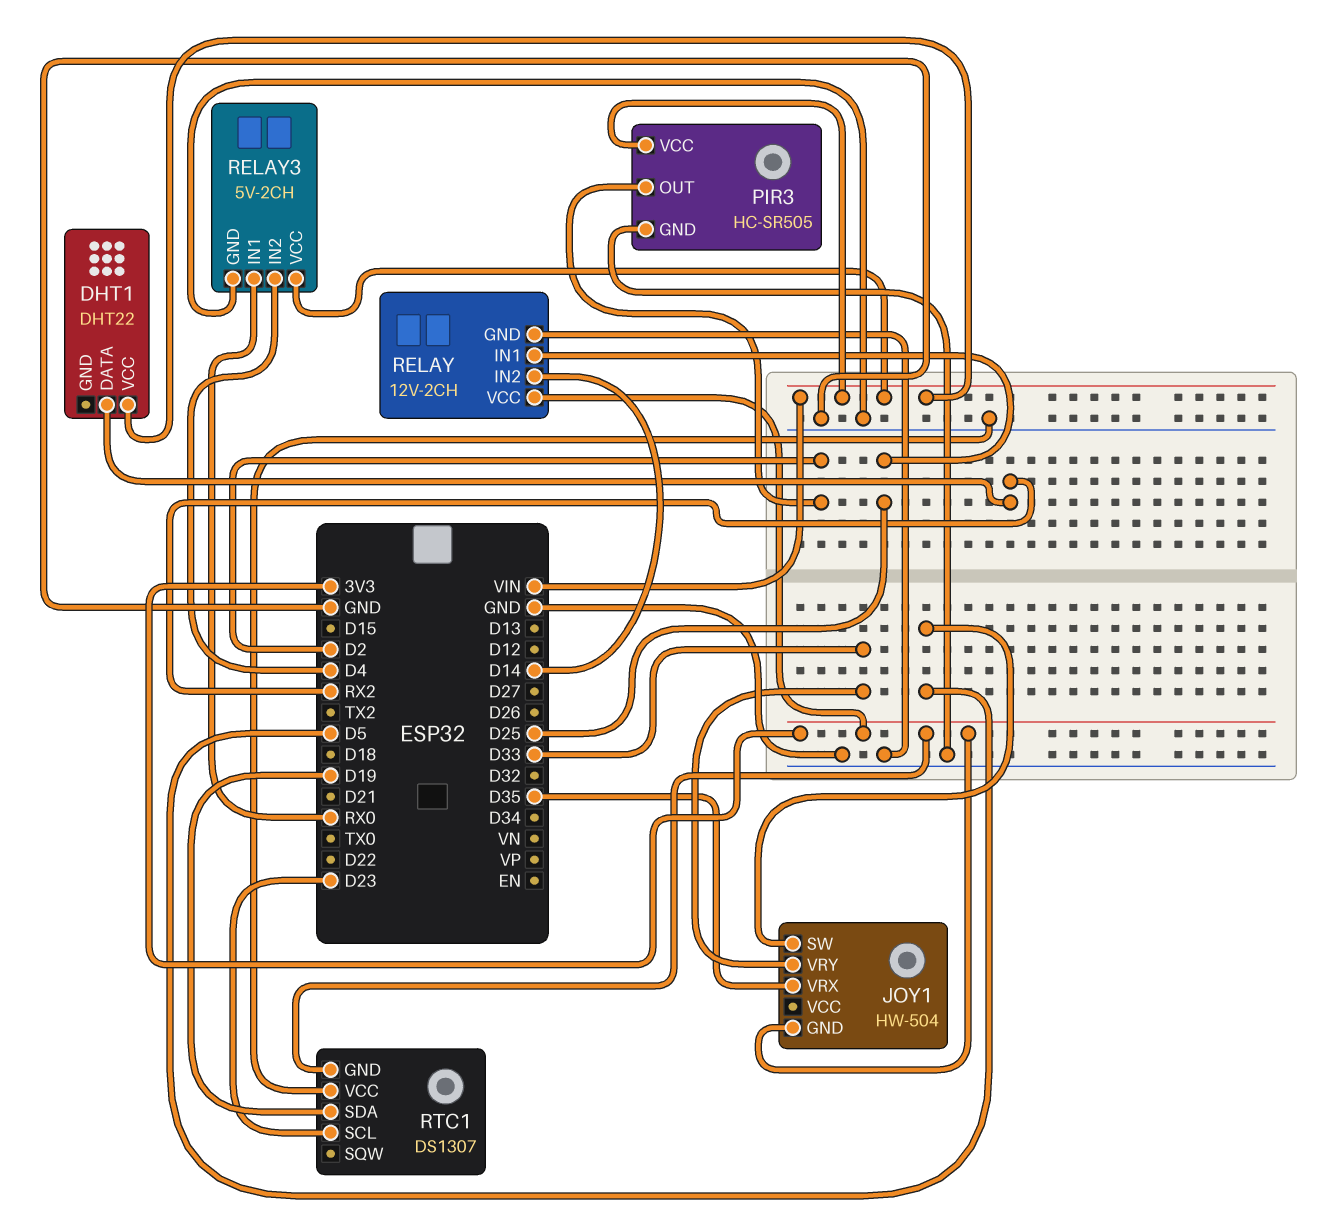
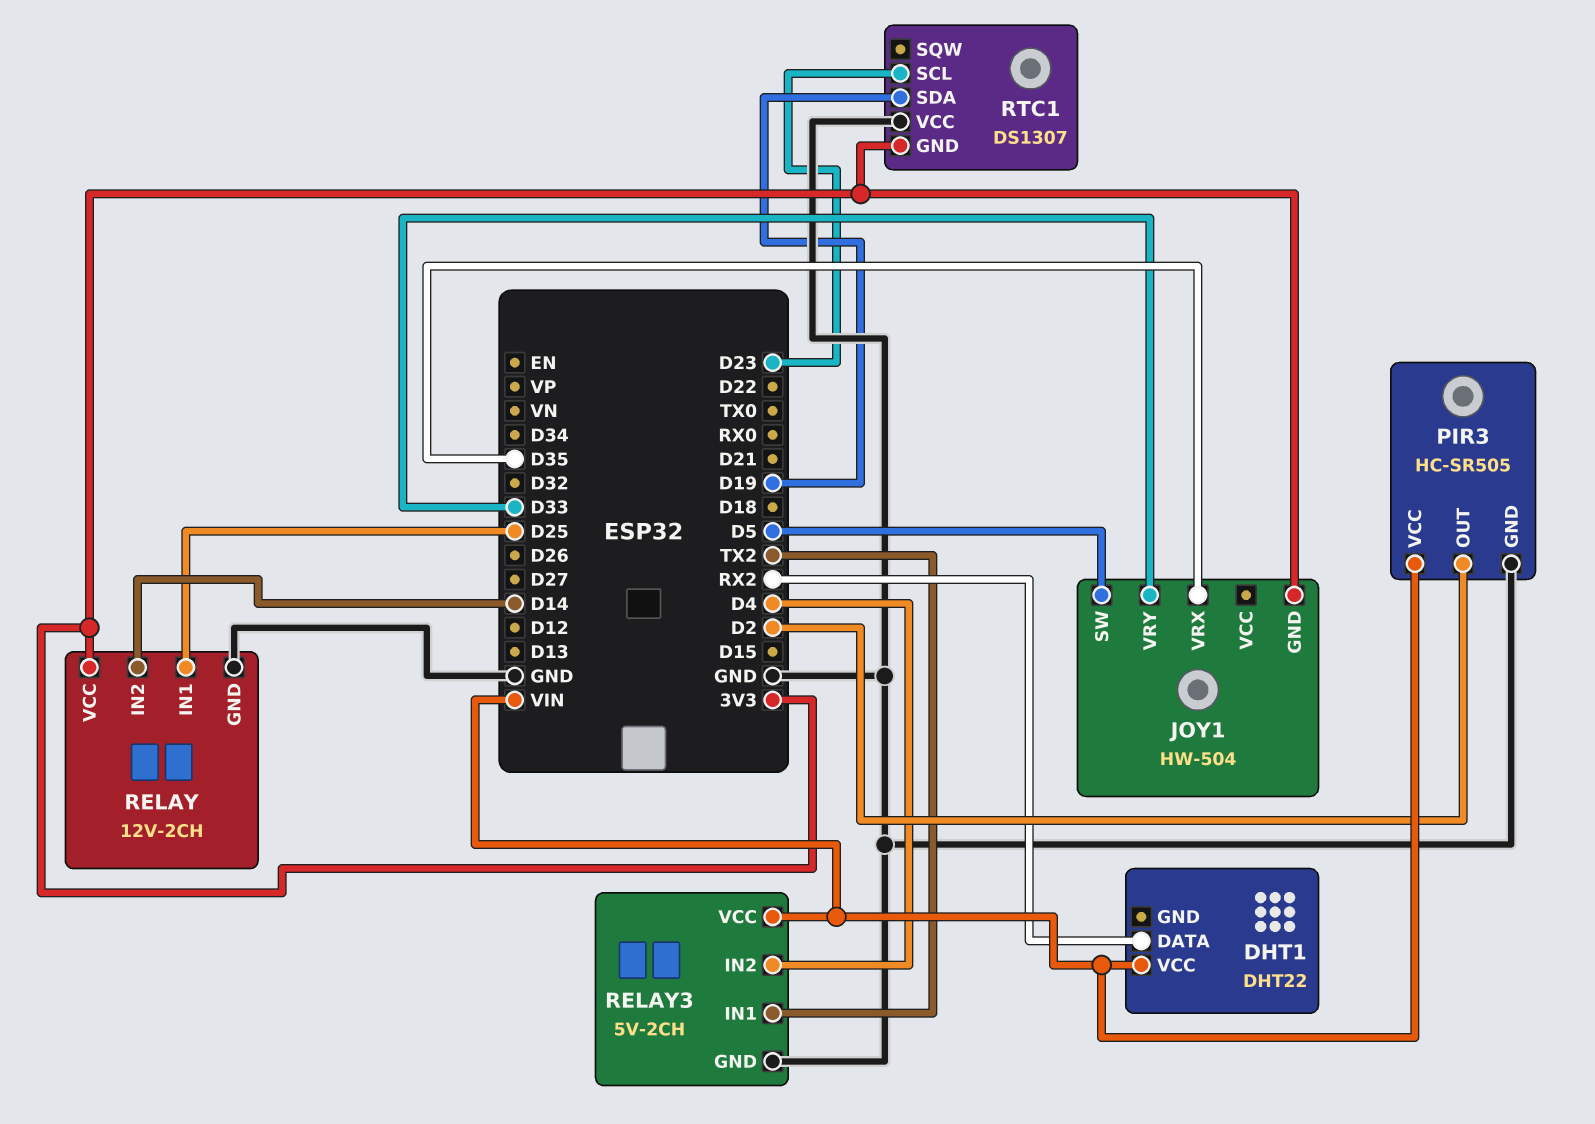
RELAY3 pin IN1: RX0 -> TX2

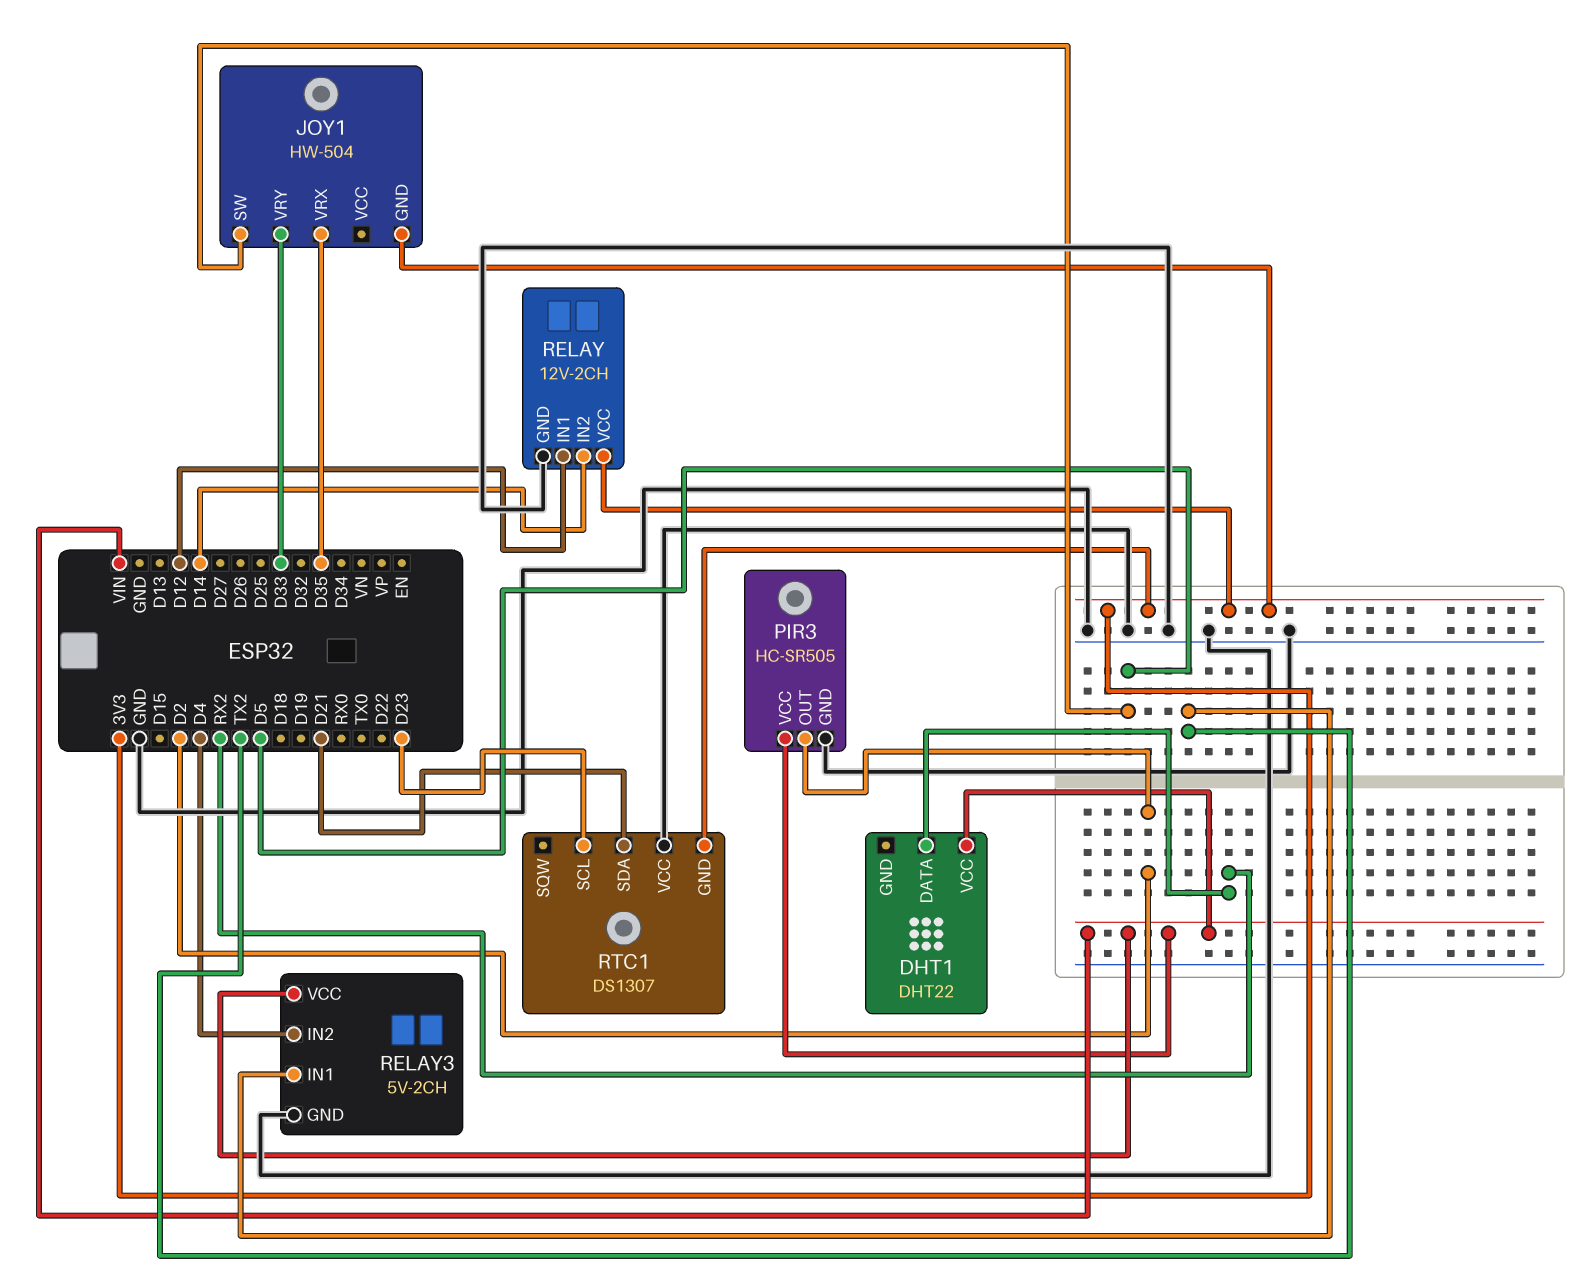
RELAY pin IN1: D25 -> D12
RTC1 pin SDA: D19 -> D21

